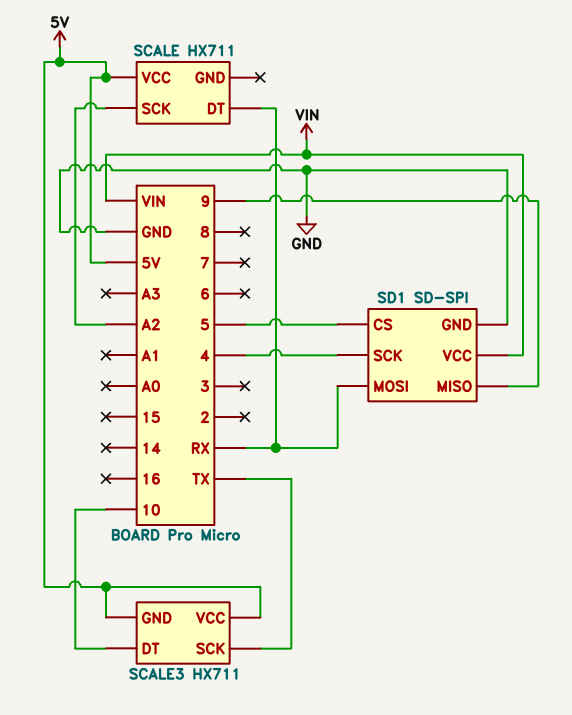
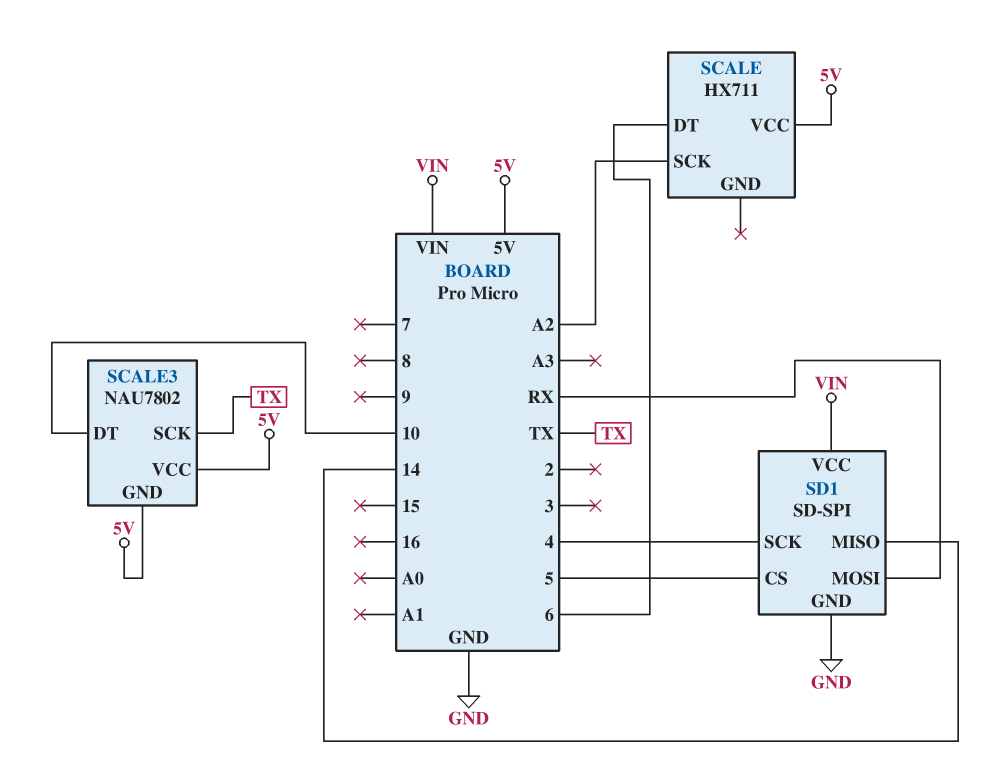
SCALE pin DT: RX -> 6
SCALE3: HX711 -> NAU7802
SD1 pin MISO: 9 -> 14

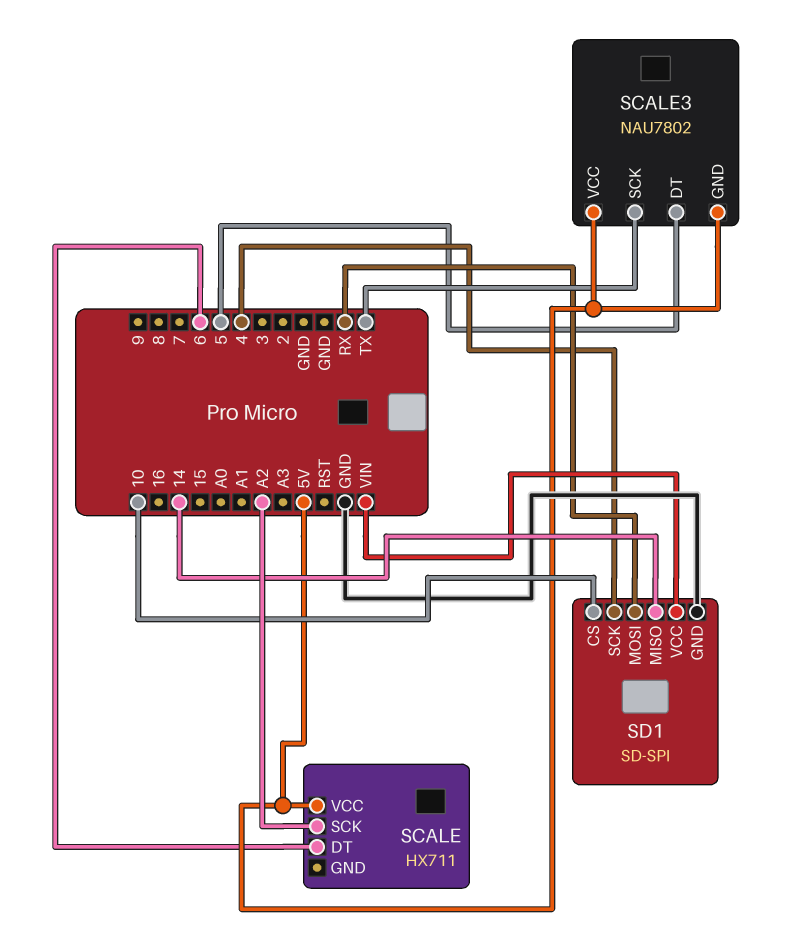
SCALE3 pin DT: 10 -> 5
SD1 pin CS: 5 -> 10

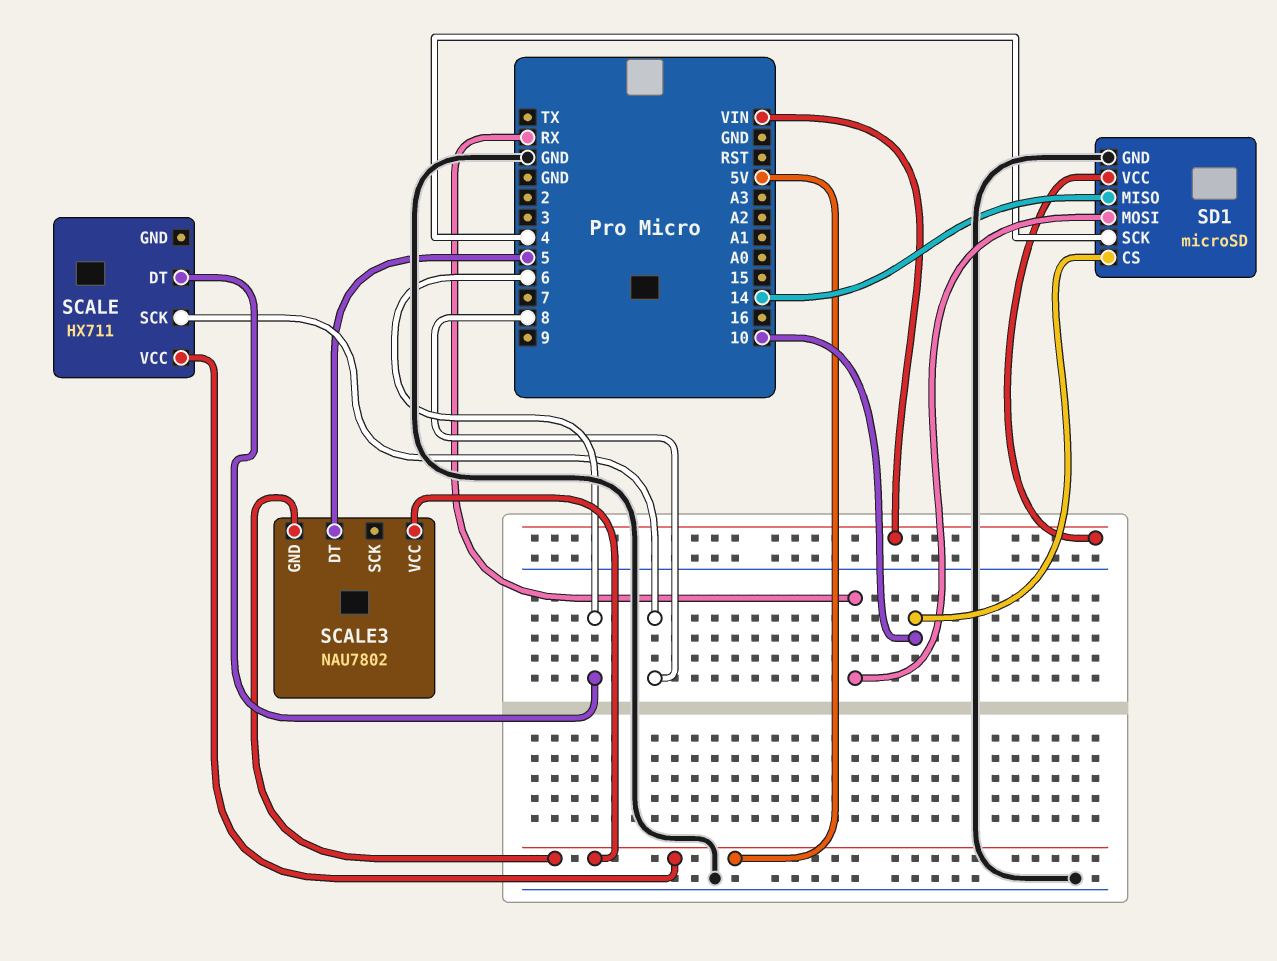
SCALE pin SCK: A2 -> 8
SCALE3 pin SCK: TX -> none
SD1: SD-SPI -> microSD

